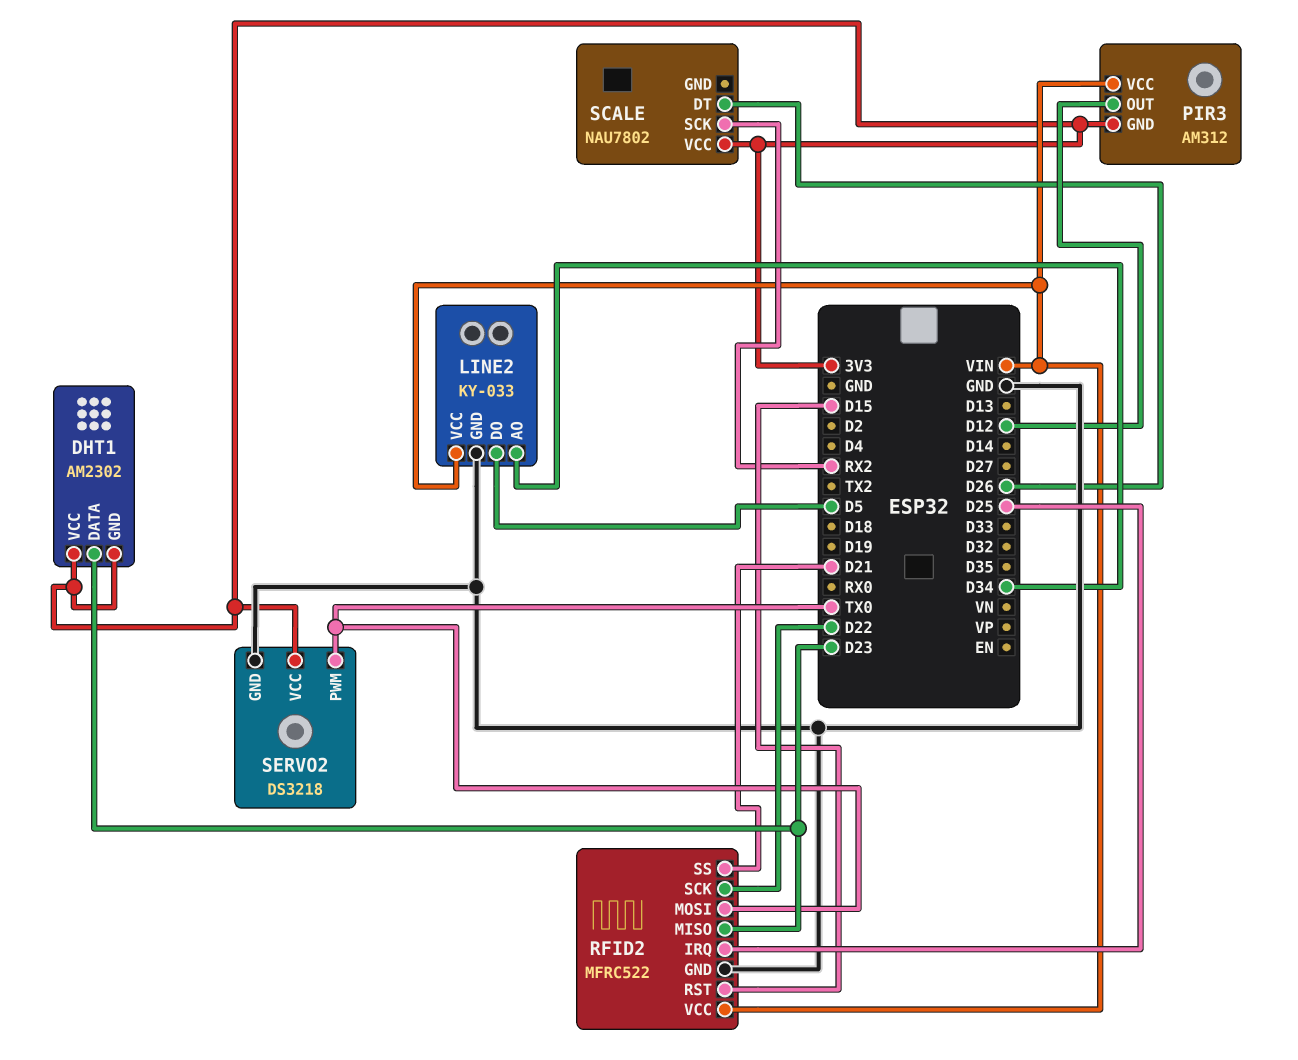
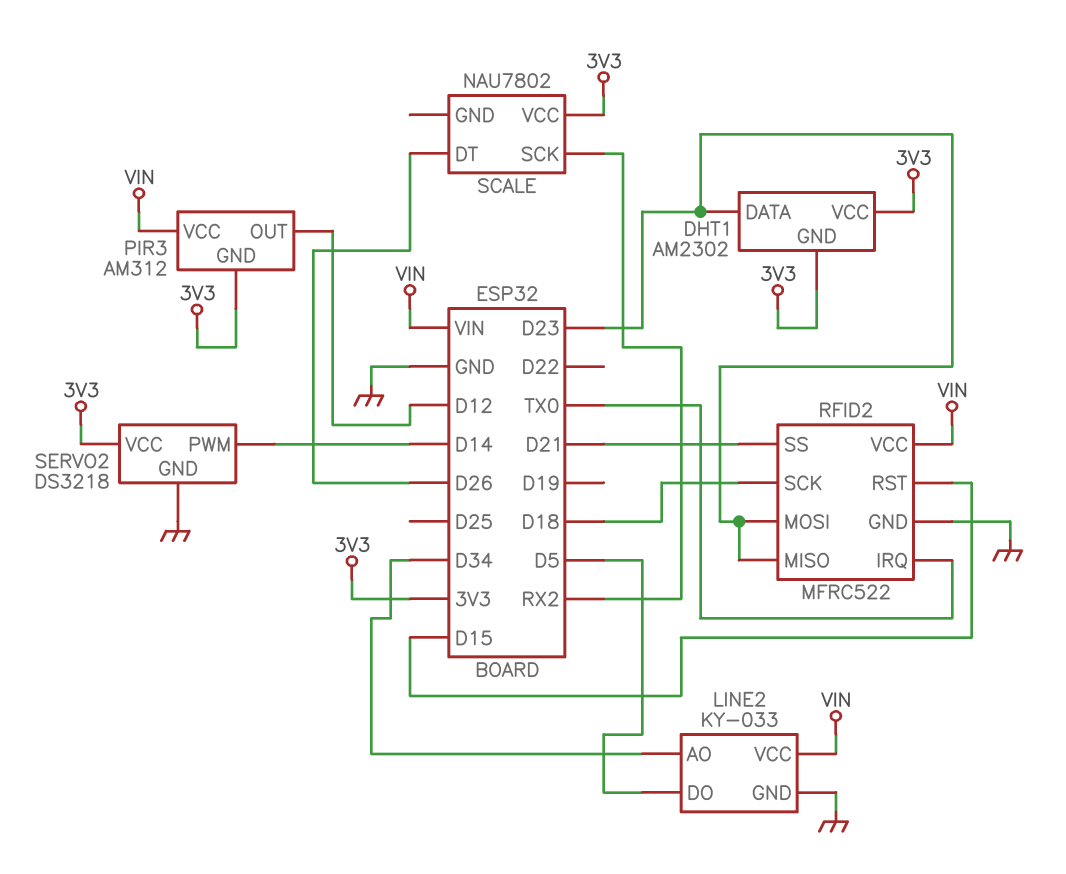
RFID2 pin IRQ: D25 -> TX0
RFID2 pin MOSI: TX0 -> D23
RFID2 pin SCK: D22 -> D18
SERVO2 pin PWM: TX0 -> D14

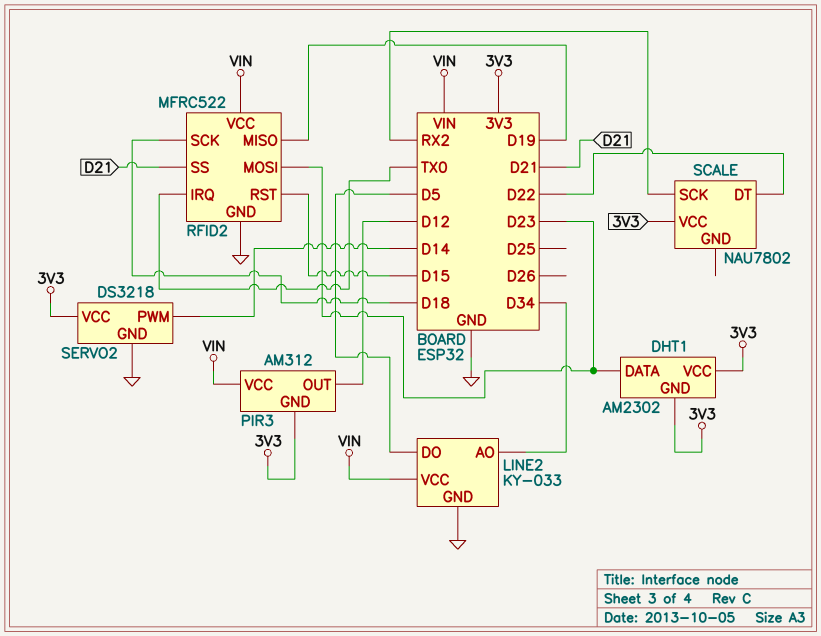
RFID2 pin MISO: D23 -> D19
SCALE pin DT: D26 -> D22

